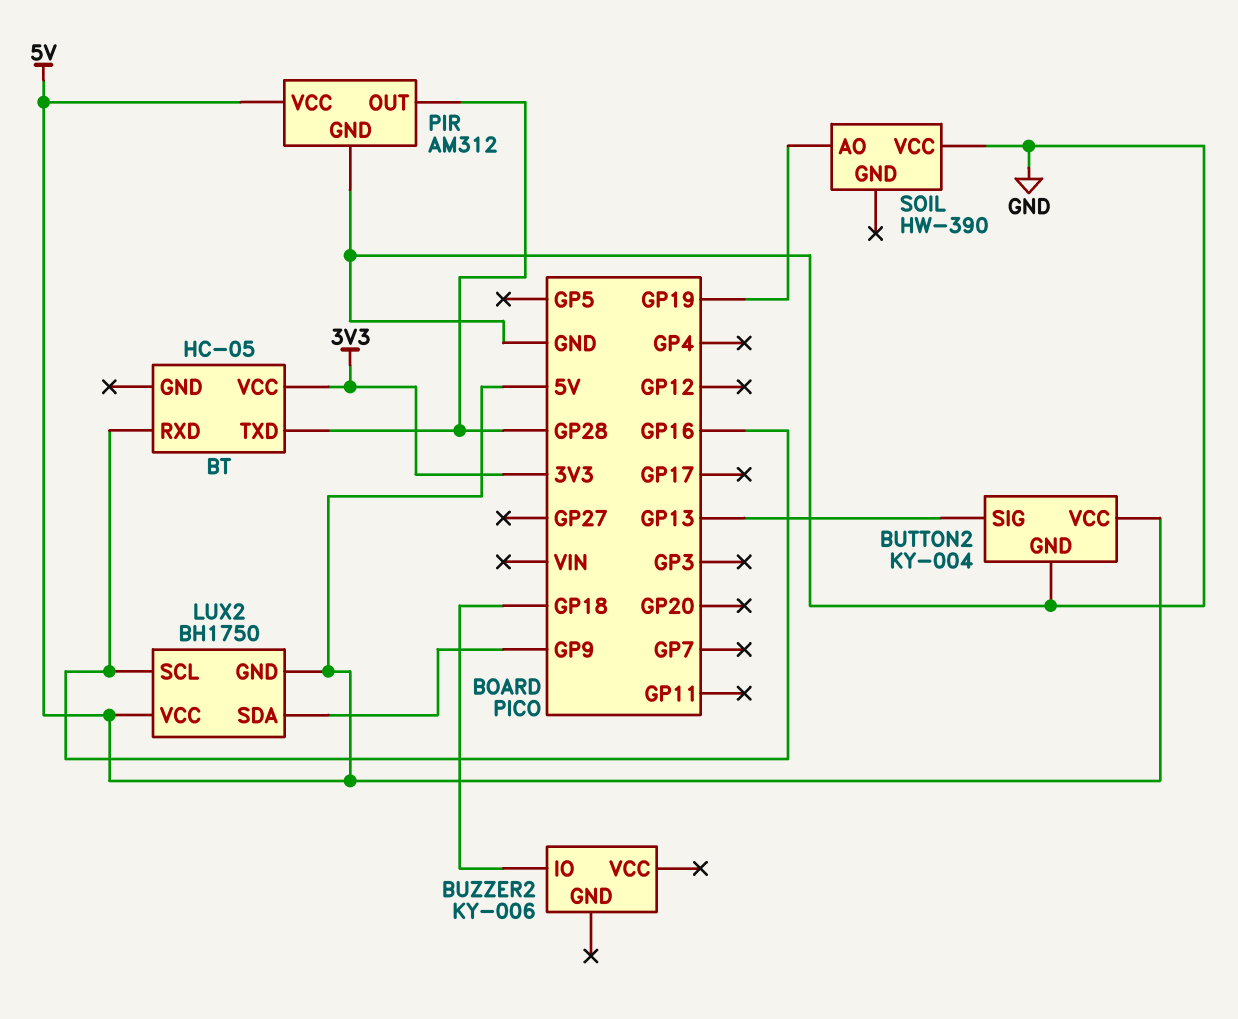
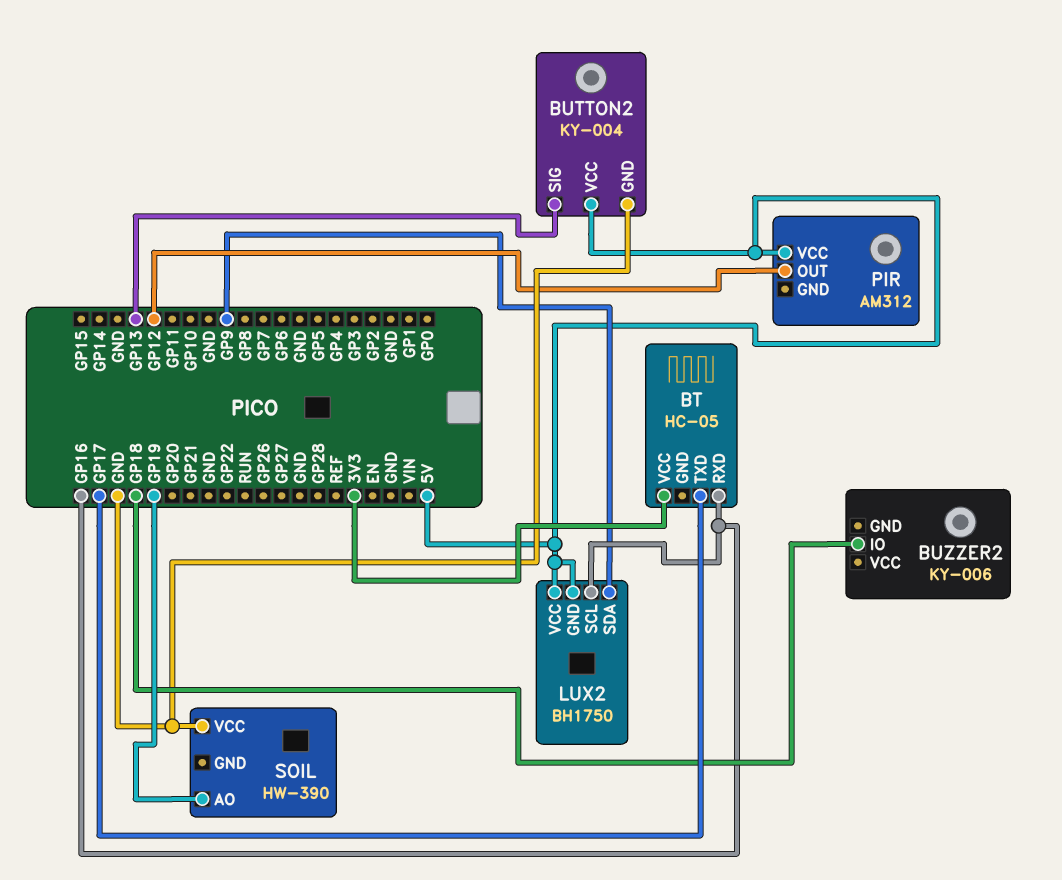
BT pin TXD: GP28 -> GP17
PIR pin GND: GND -> none
PIR pin OUT: GP28 -> GP12

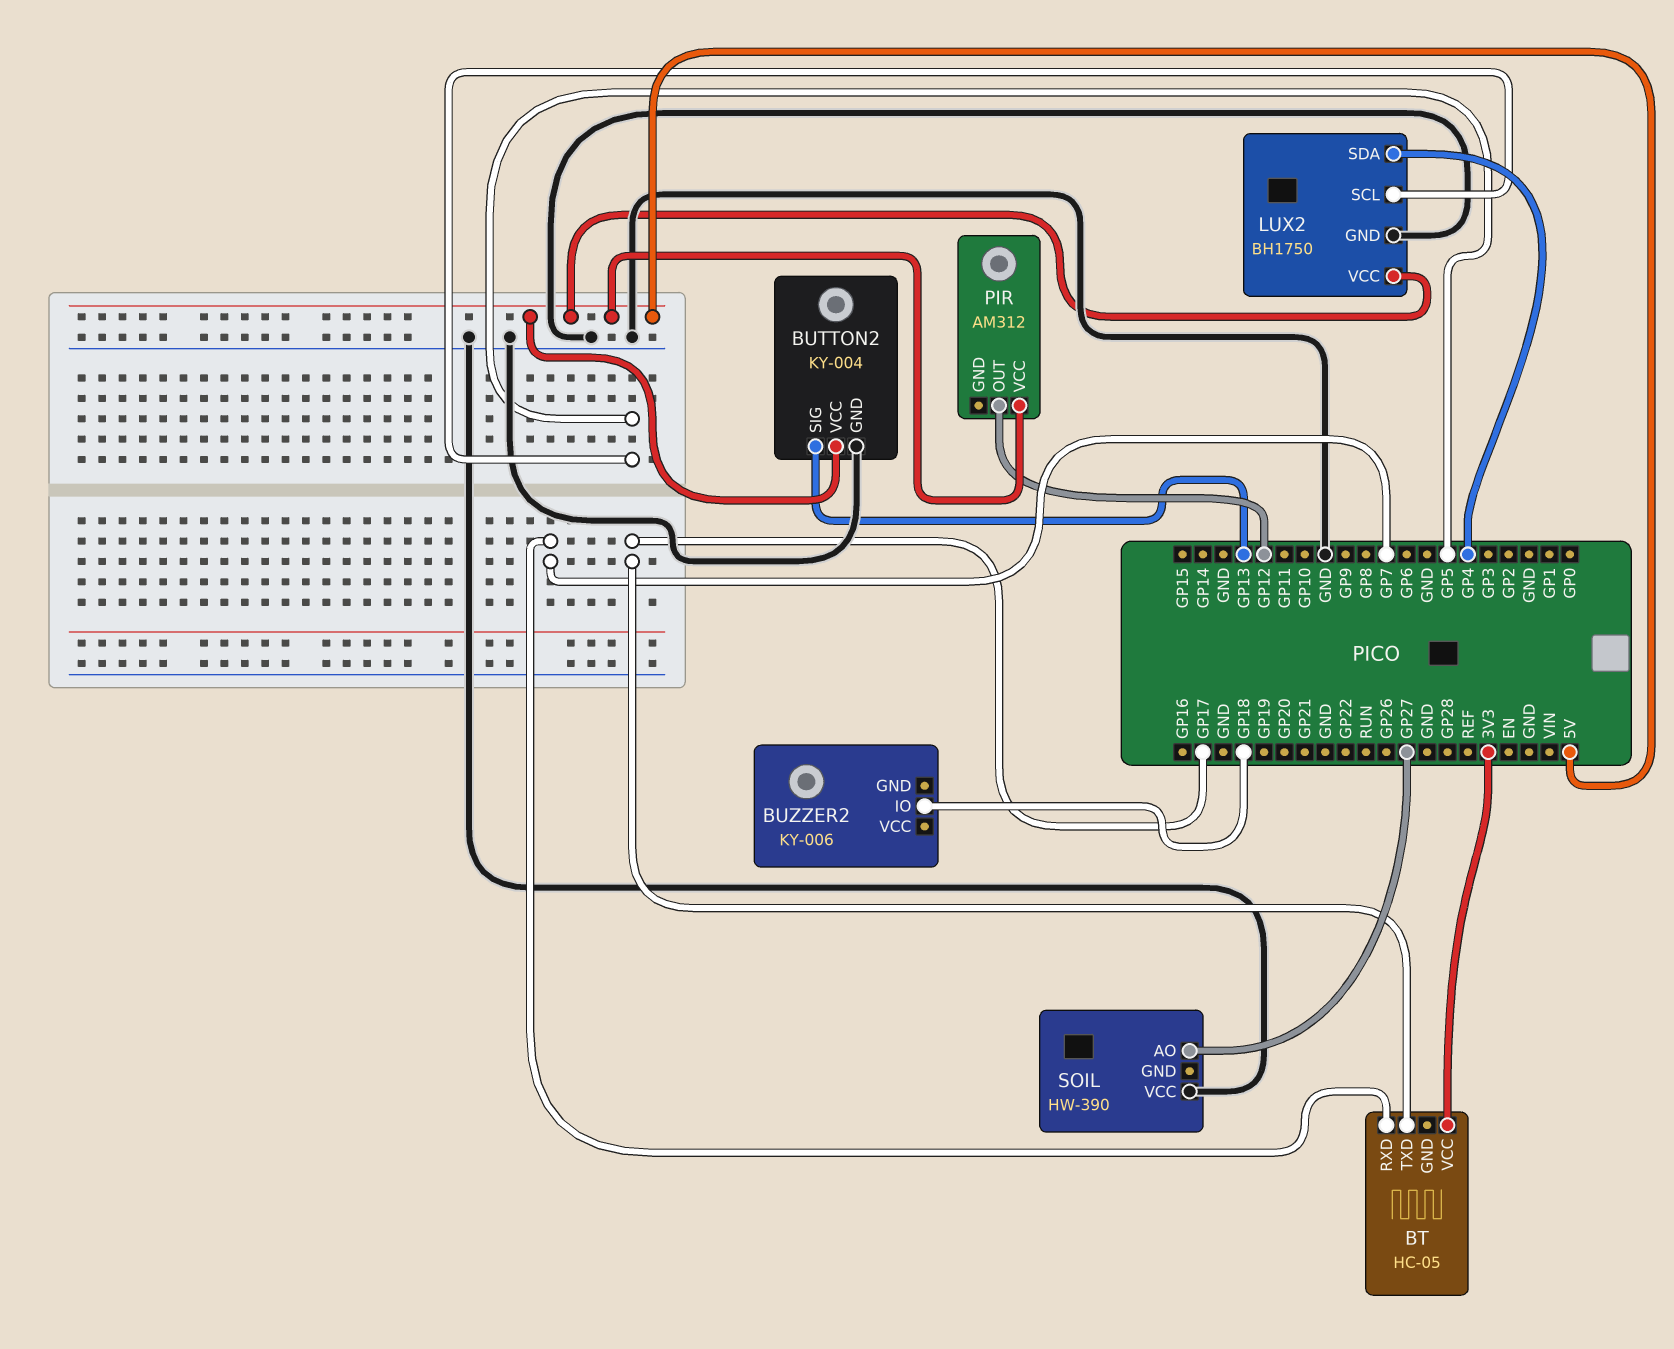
BT pin RXD: GP16 -> GP7
LUX2 pin GND: 5V -> GND
LUX2 pin SCL: GP16 -> GP5
LUX2 pin SDA: GP9 -> GP4
SOIL pin AO: GP19 -> GP27

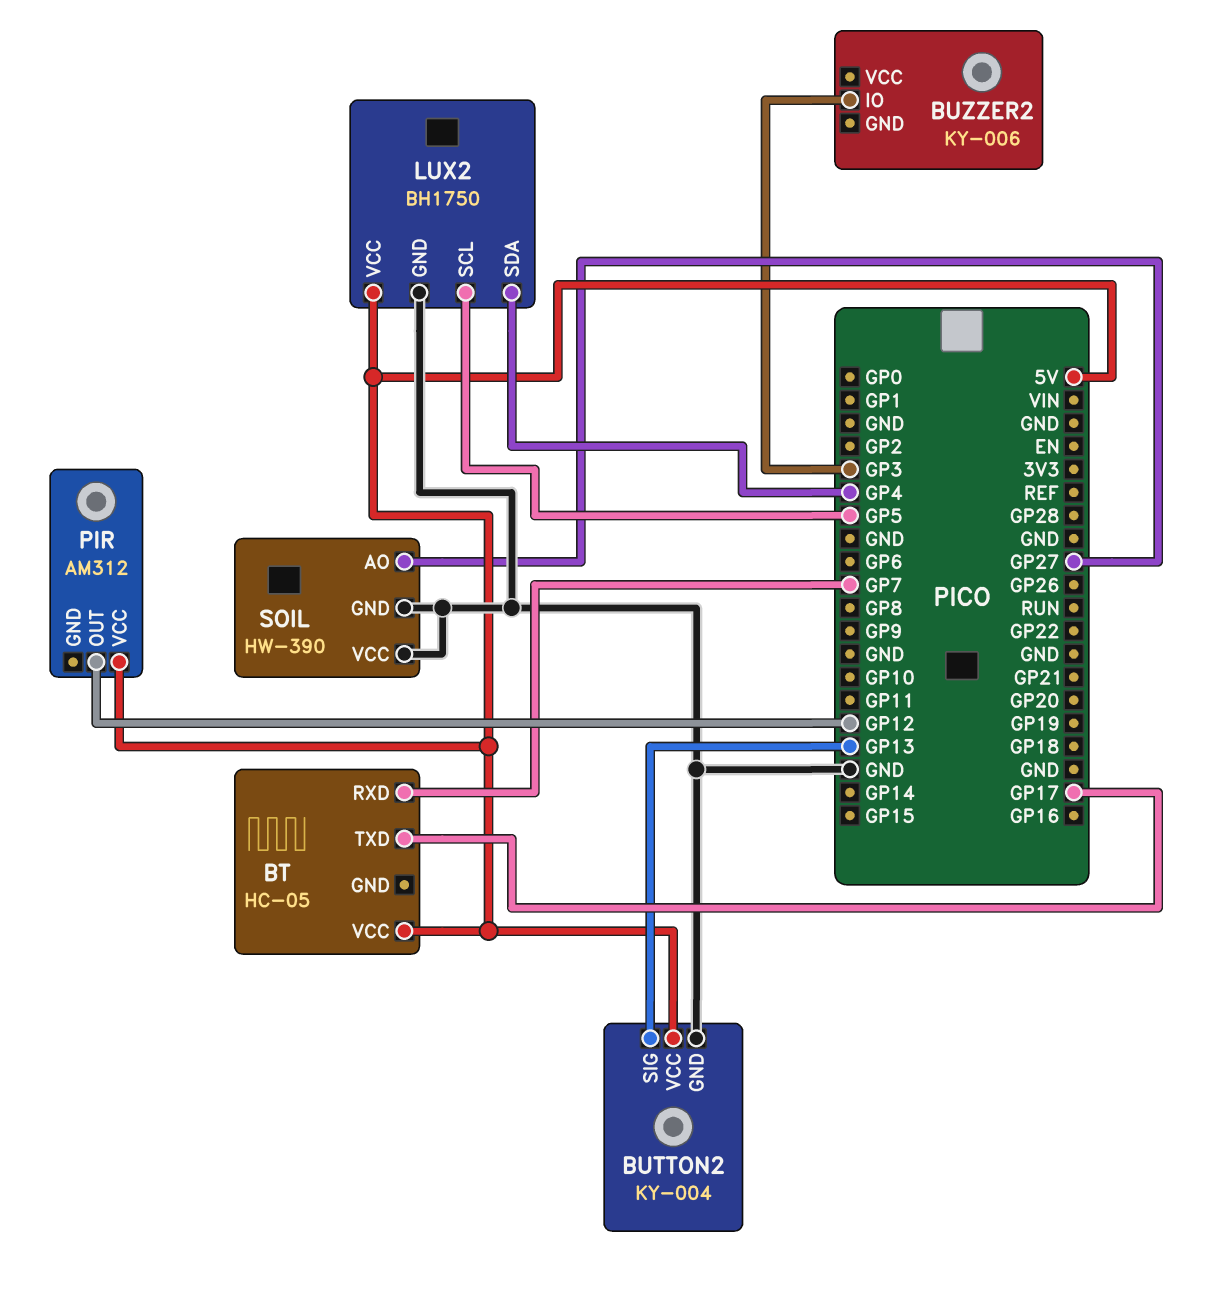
BT pin VCC: 3V3 -> 5V
BUZZER2 pin IO: GP18 -> GP3
SOIL pin GND: none -> GND

